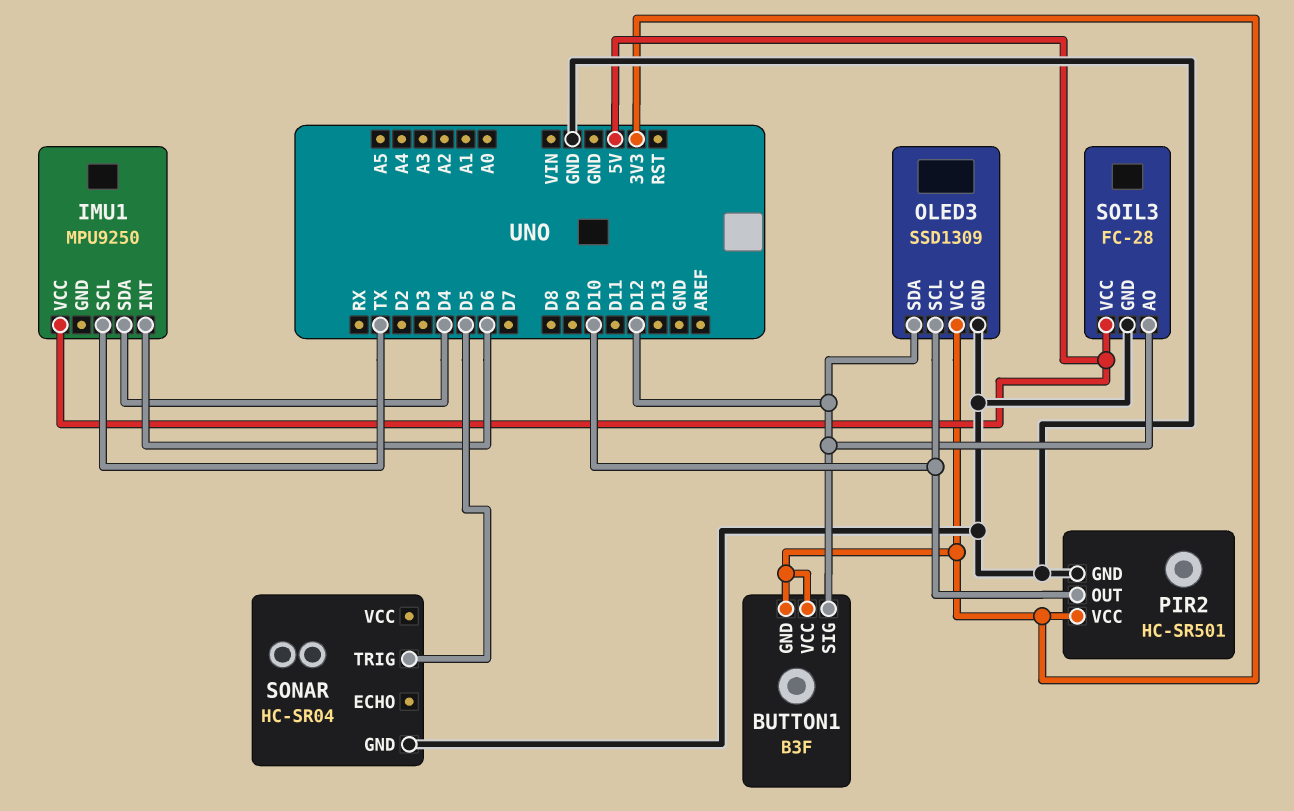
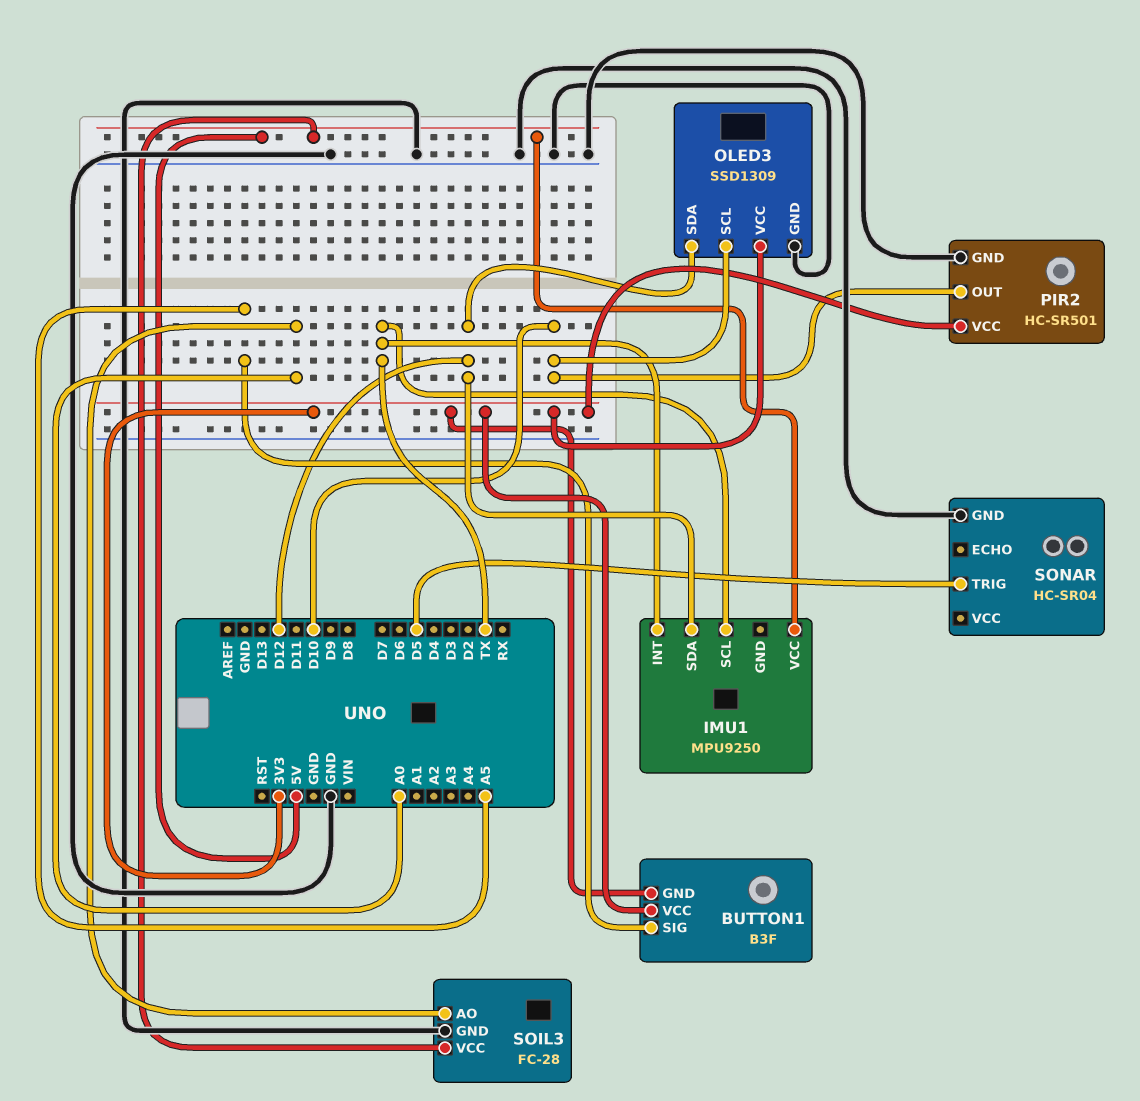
BUTTON1 pin SIG: D12 -> A5
IMU1 pin INT: D6 -> TX
IMU1 pin SDA: D4 -> D12
SOIL3 pin AO: D12 -> A0

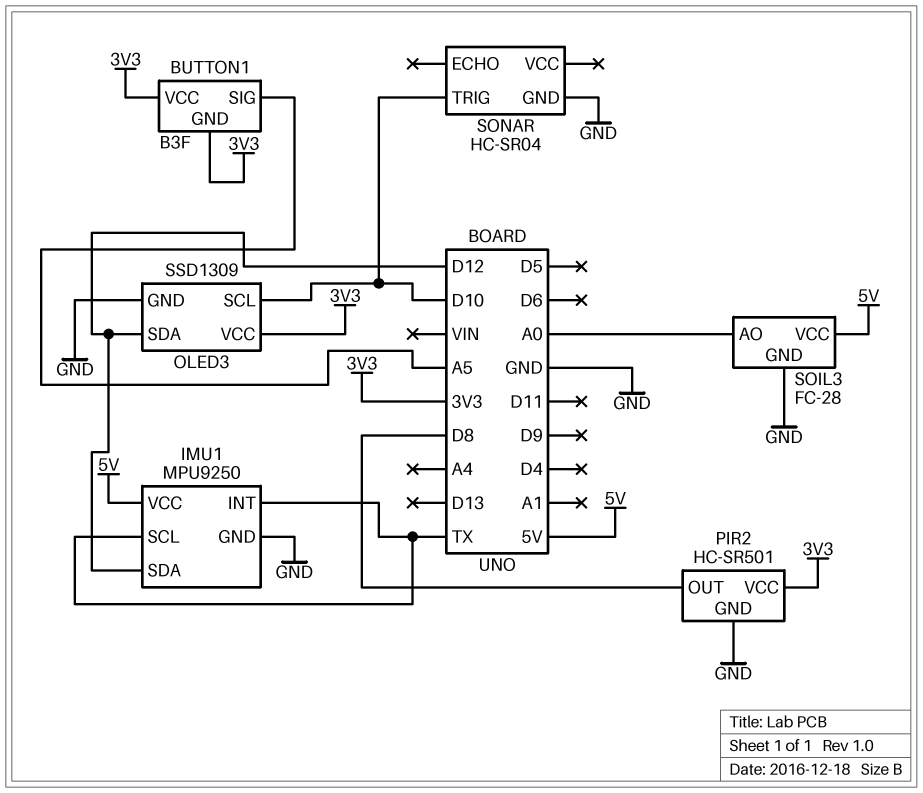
IMU1 pin GND: none -> GND
PIR2 pin OUT: D10 -> D8
SONAR pin TRIG: D5 -> D10

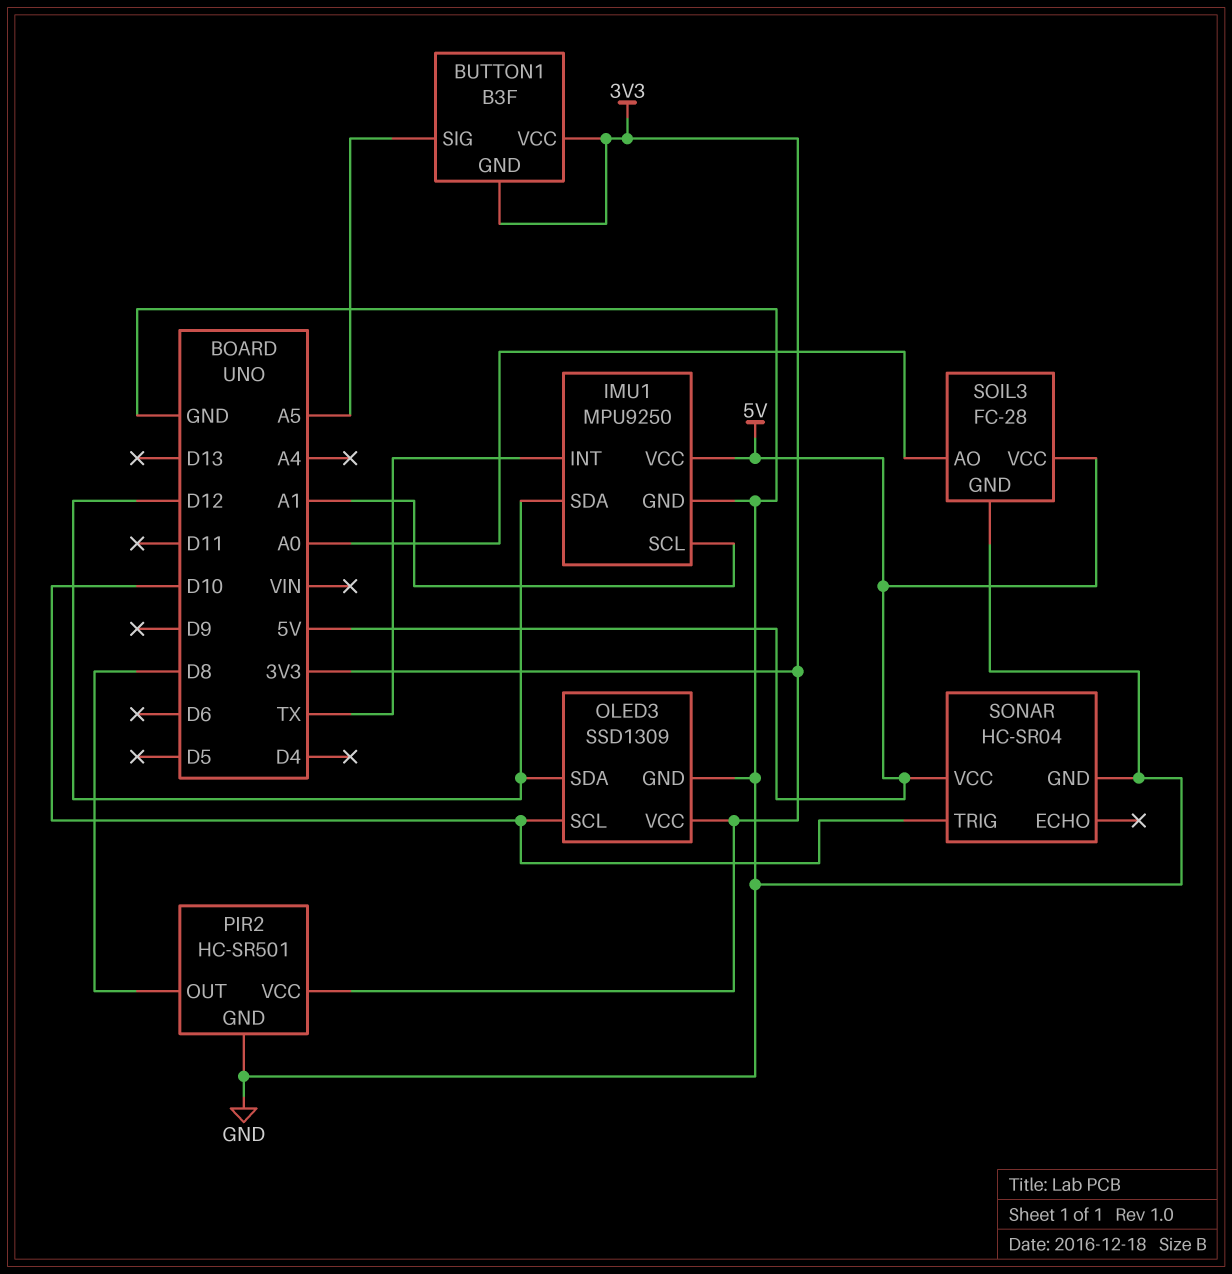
IMU1 pin SCL: TX -> A1
SONAR pin VCC: none -> 5V

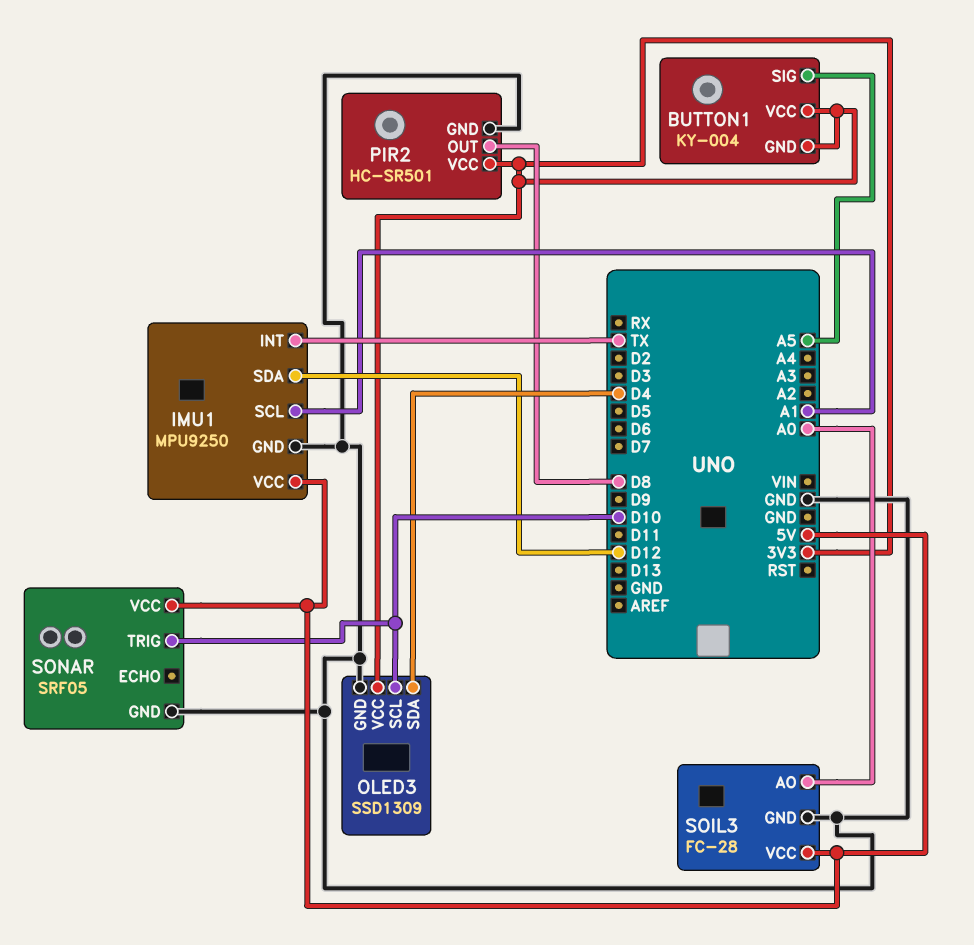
BUTTON1: B3F -> KY-004
OLED3 pin SDA: D12 -> D4
SONAR: HC-SR04 -> SRF05

